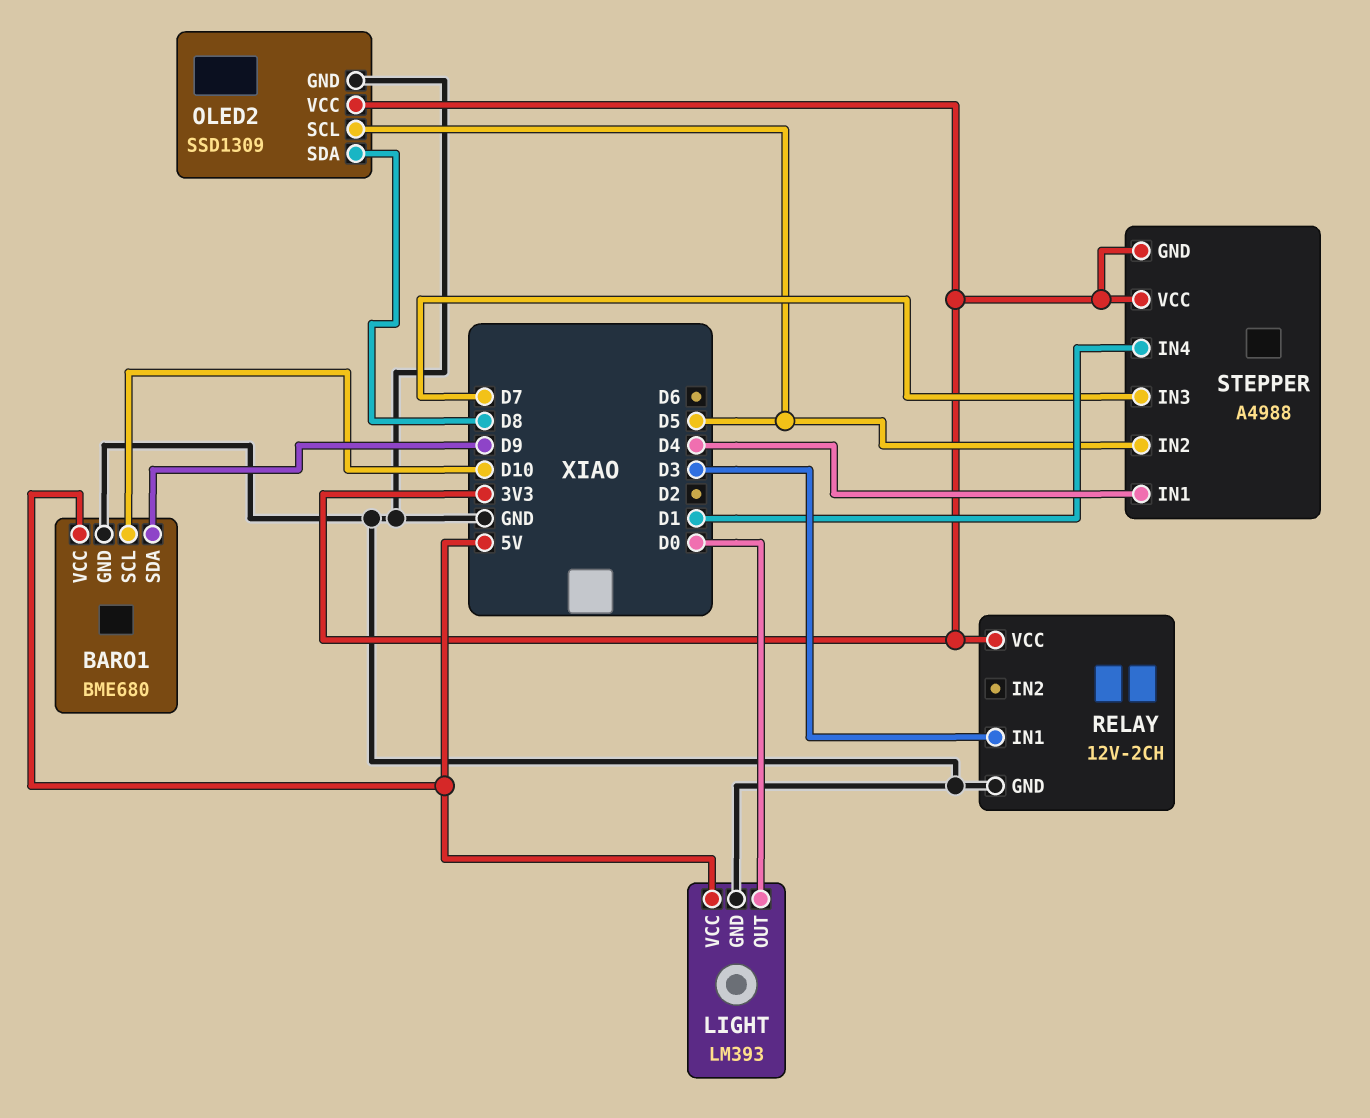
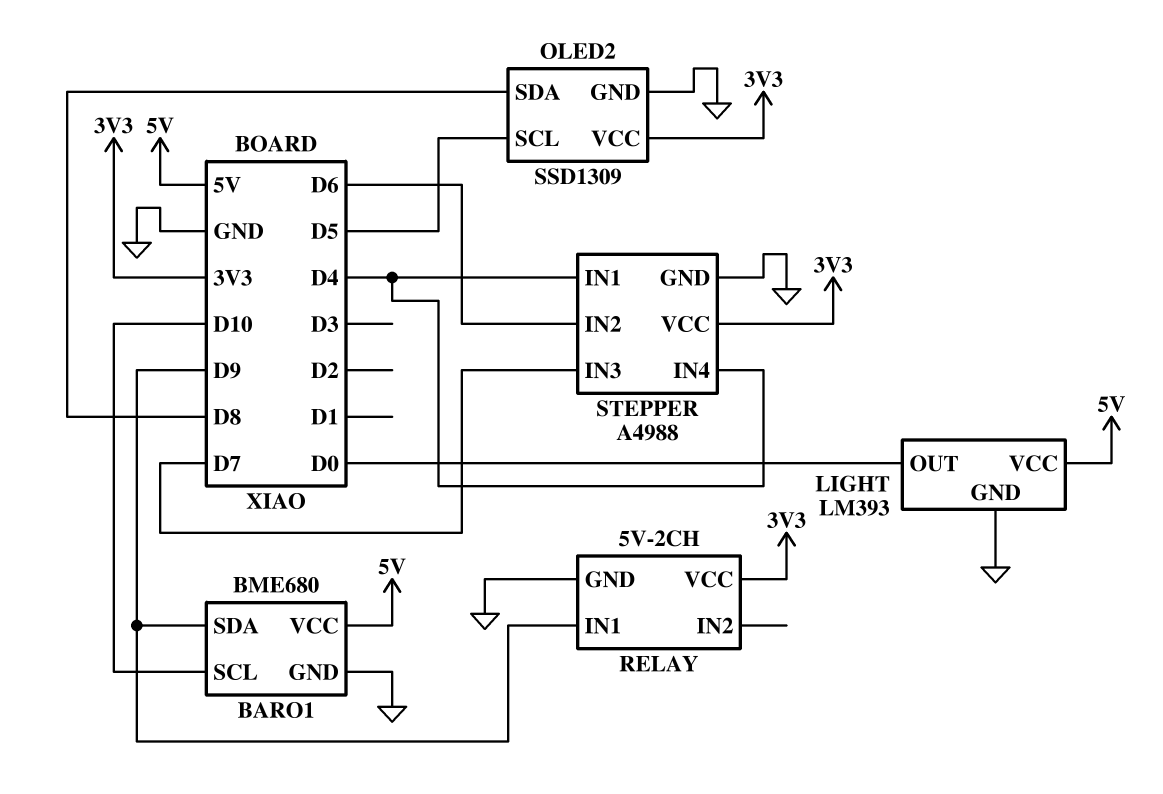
RELAY: 12V-2CH -> 5V-2CH
RELAY pin IN1: D3 -> D9
STEPPER pin GND: 3V3 -> GND
STEPPER pin IN2: D5 -> D6
STEPPER pin IN4: D1 -> D4

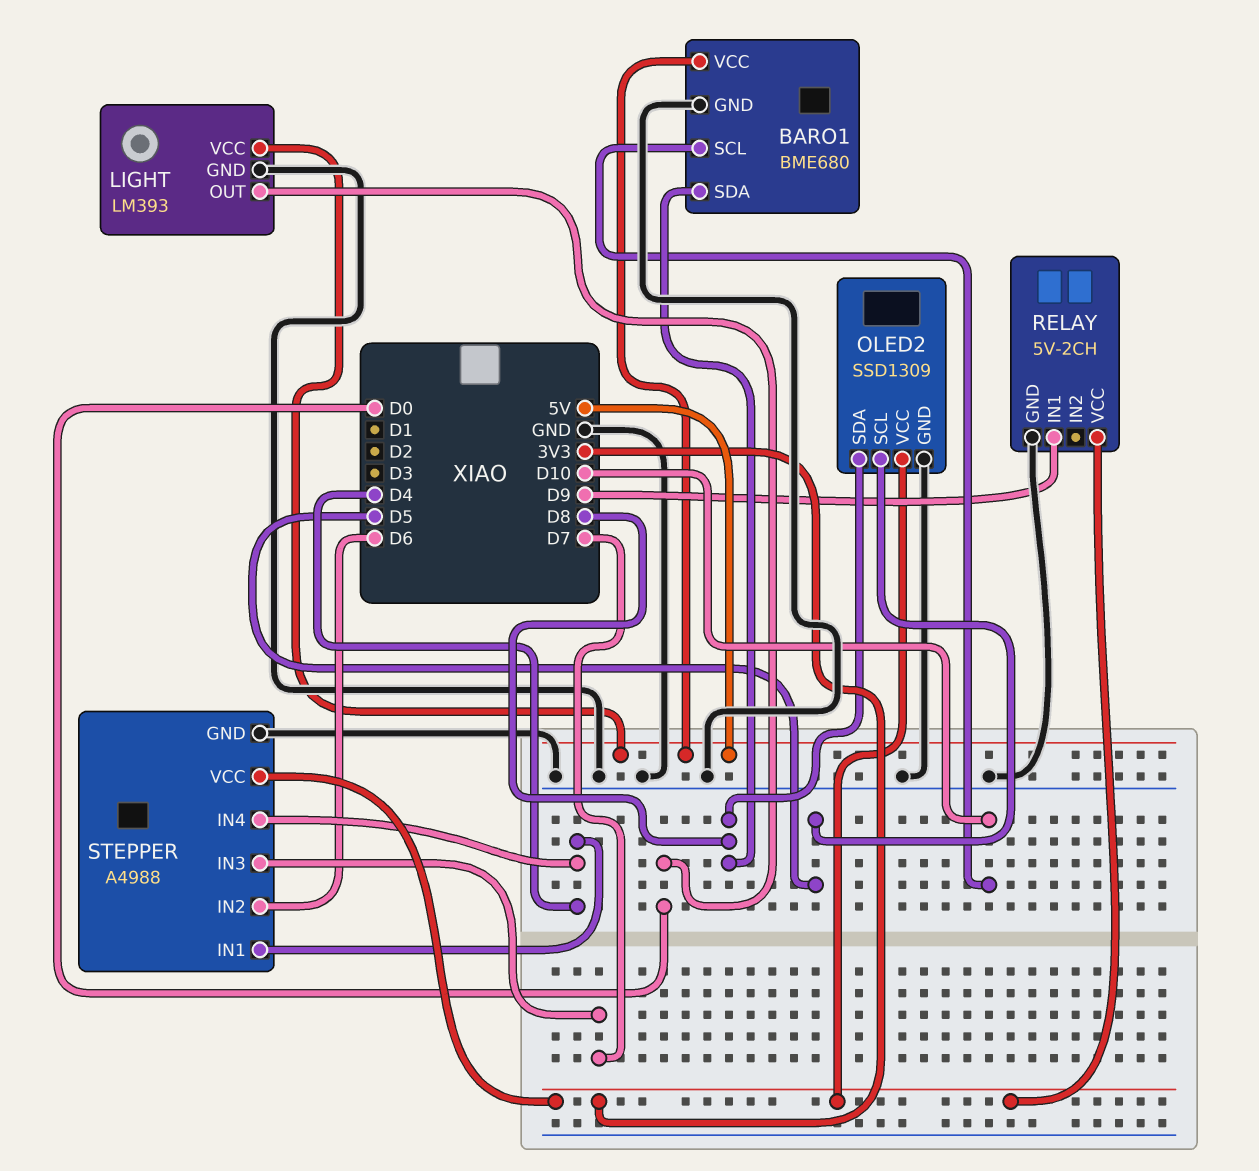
BARO1 pin SDA: D9 -> D8

